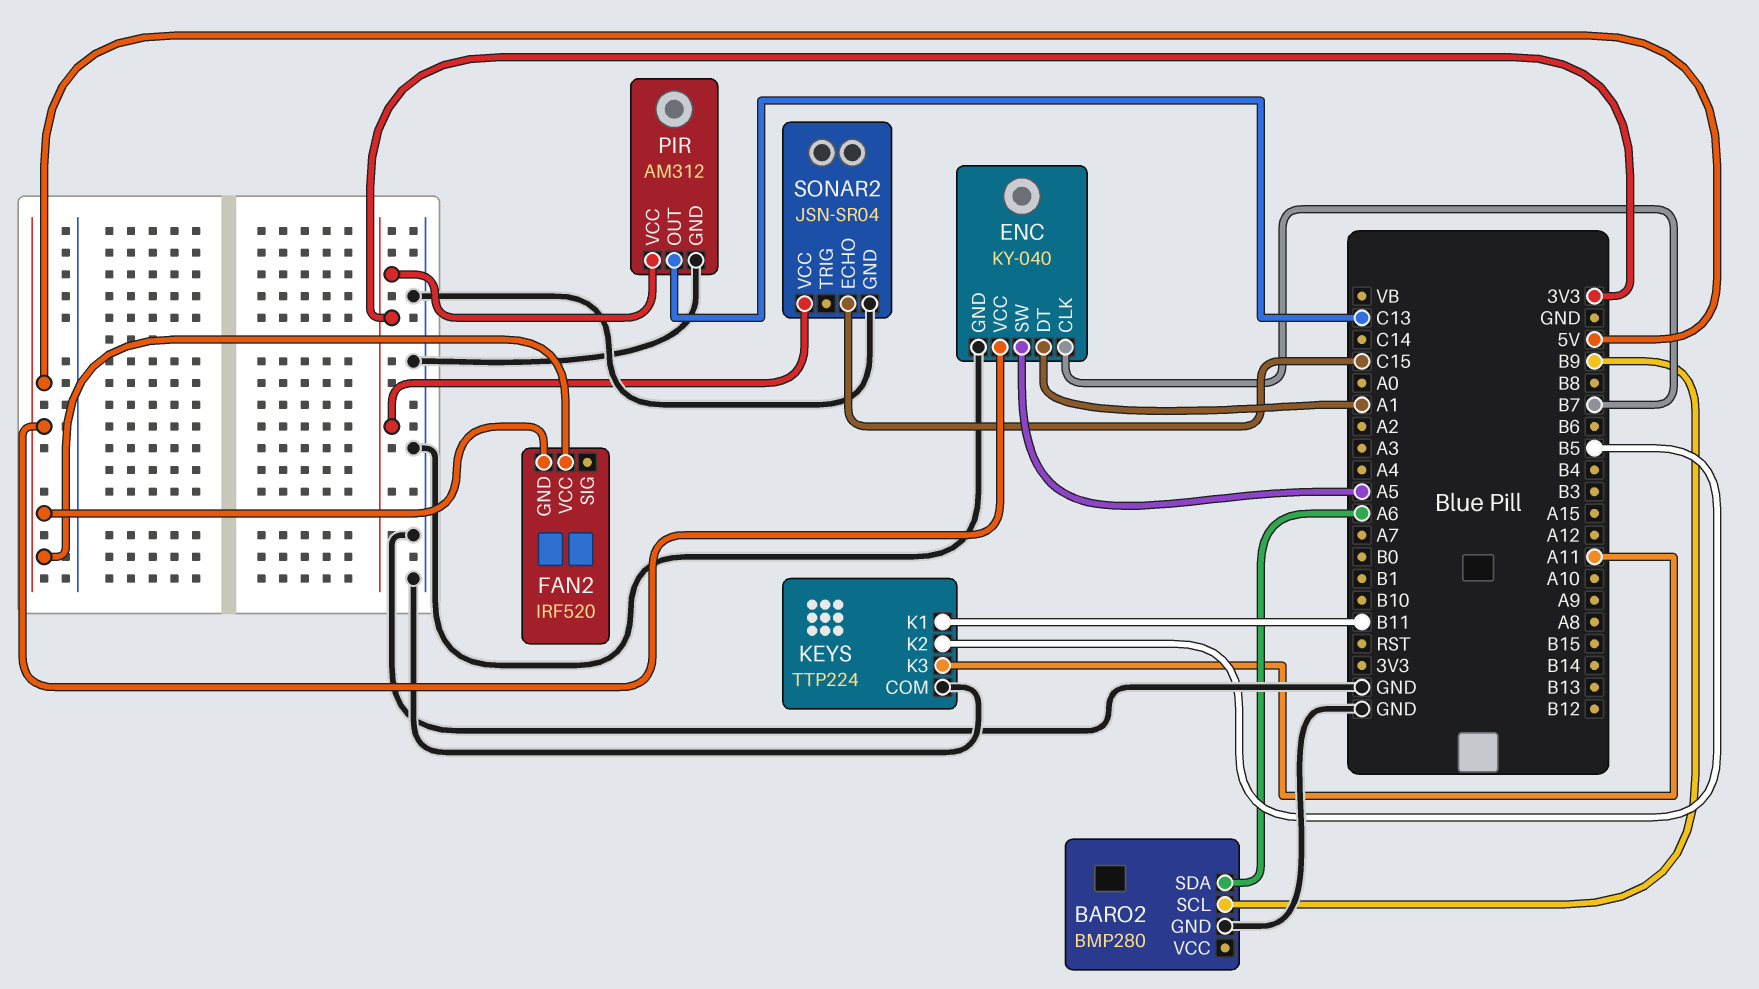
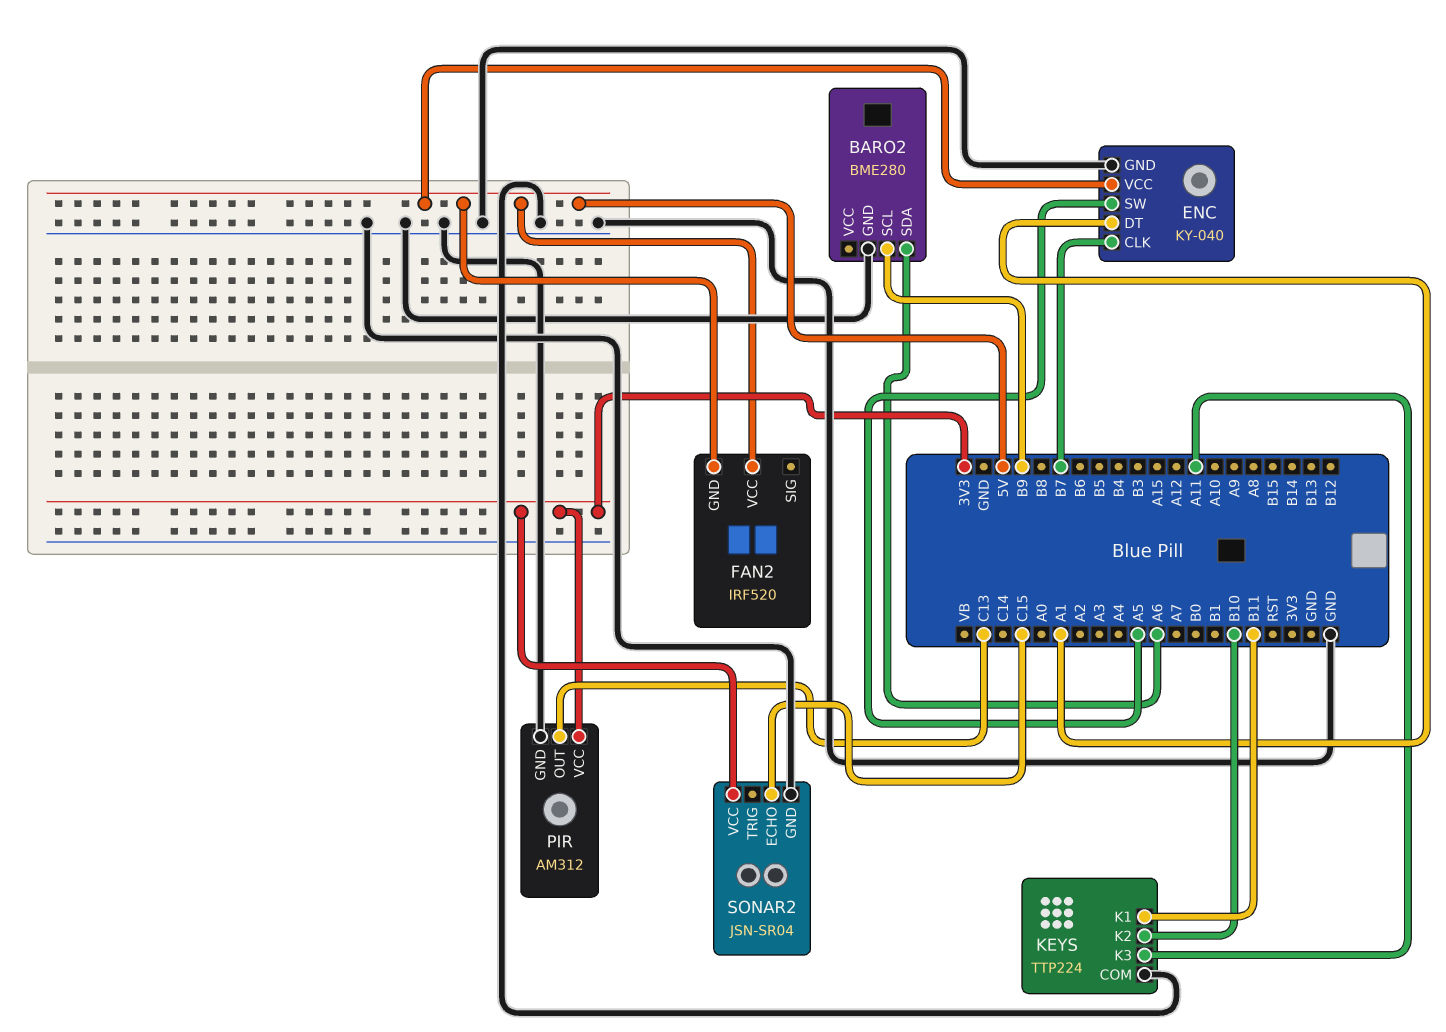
BARO2: BMP280 -> BME280
KEYS pin K2: B5 -> B10

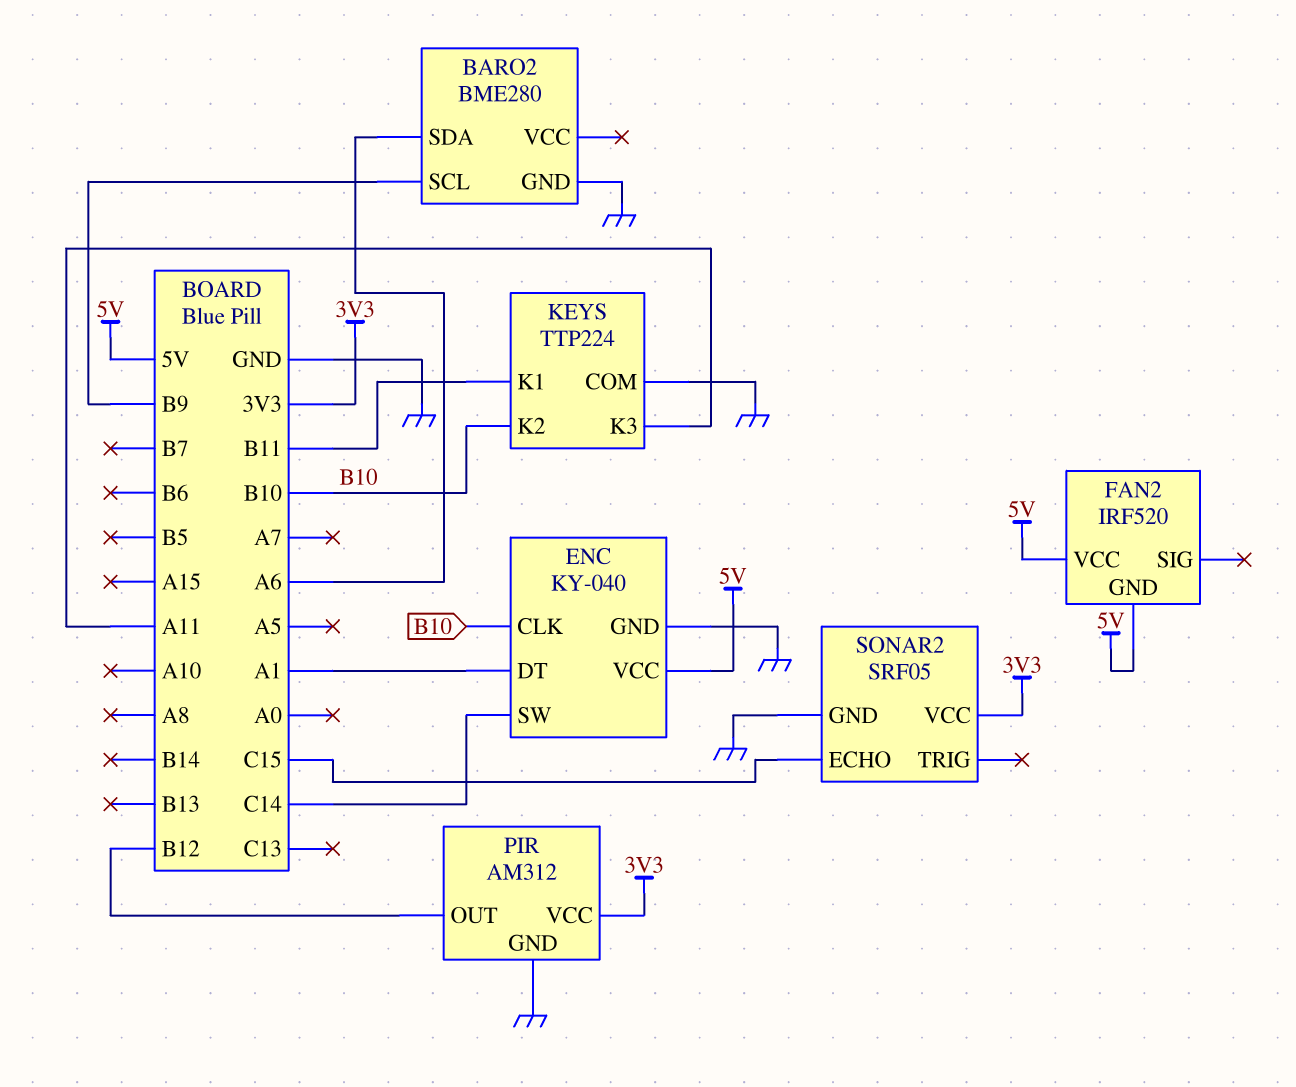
ENC pin CLK: B7 -> B10
ENC pin SW: A5 -> C14
PIR pin OUT: C13 -> B12
SONAR2: JSN-SR04 -> SRF05

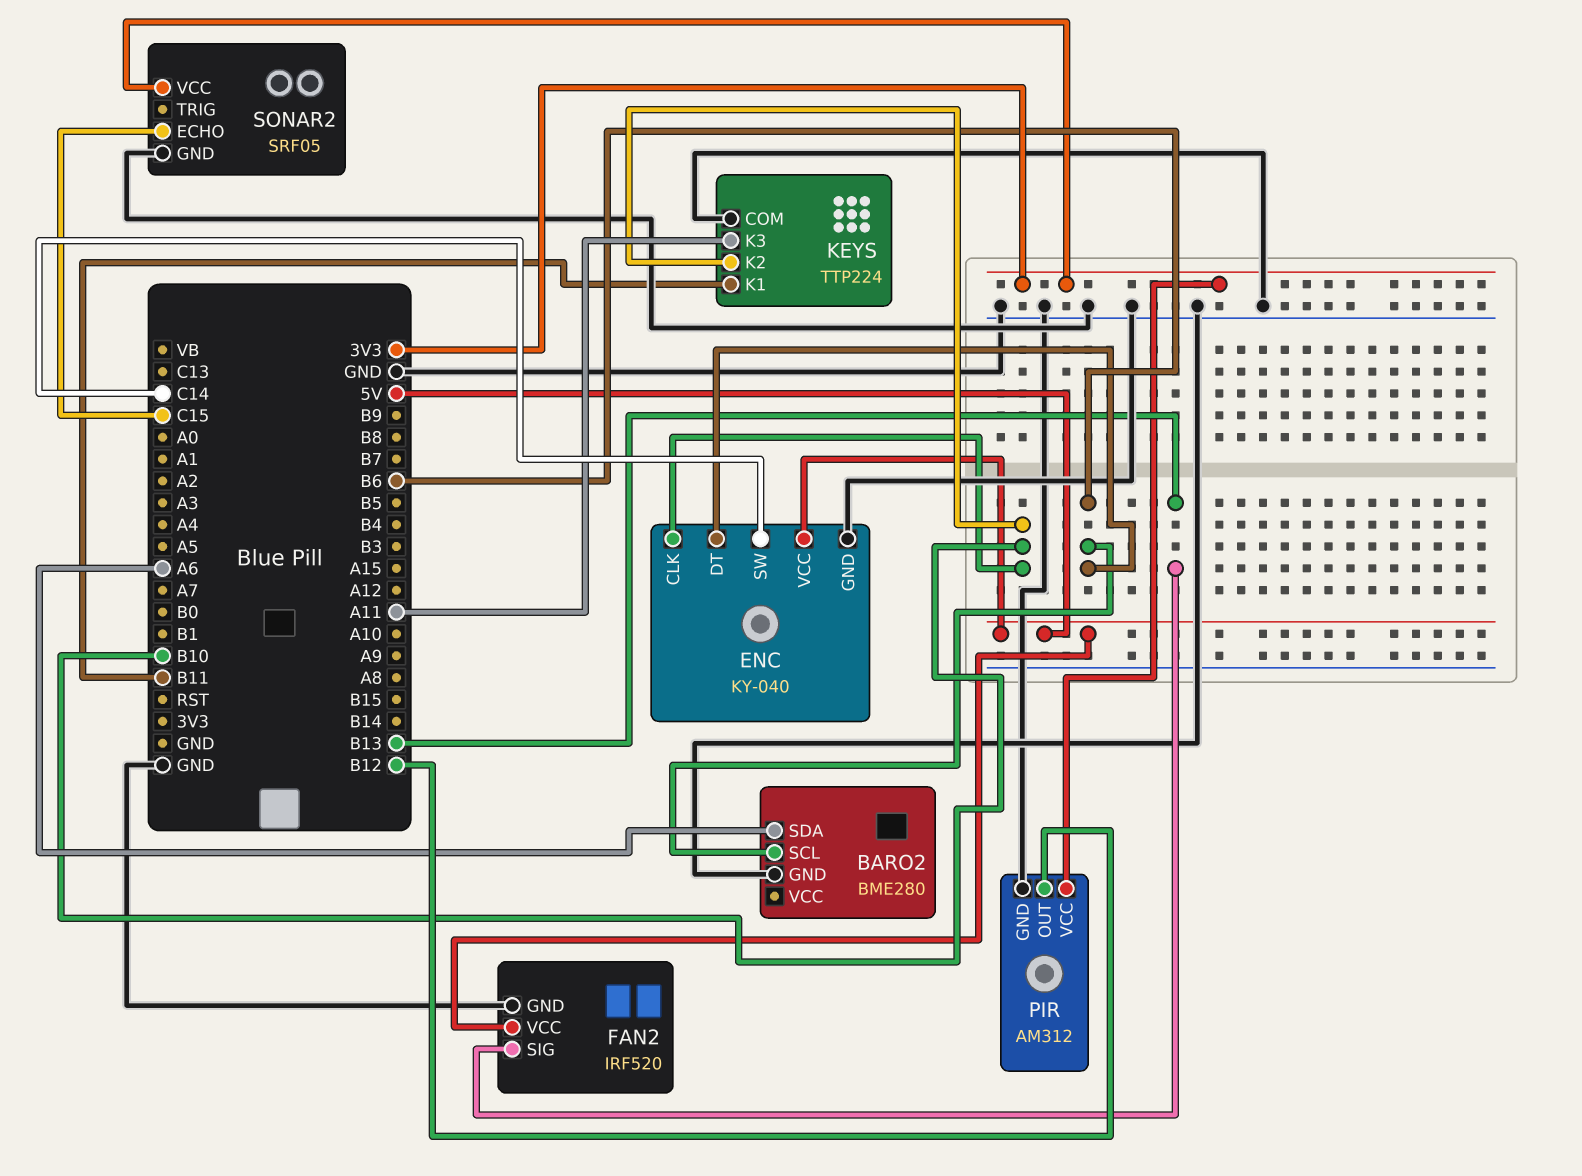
BARO2 pin SCL: B9 -> B6
ENC pin DT: A1 -> B6
FAN2 pin GND: 5V -> GND
FAN2 pin SIG: none -> B13

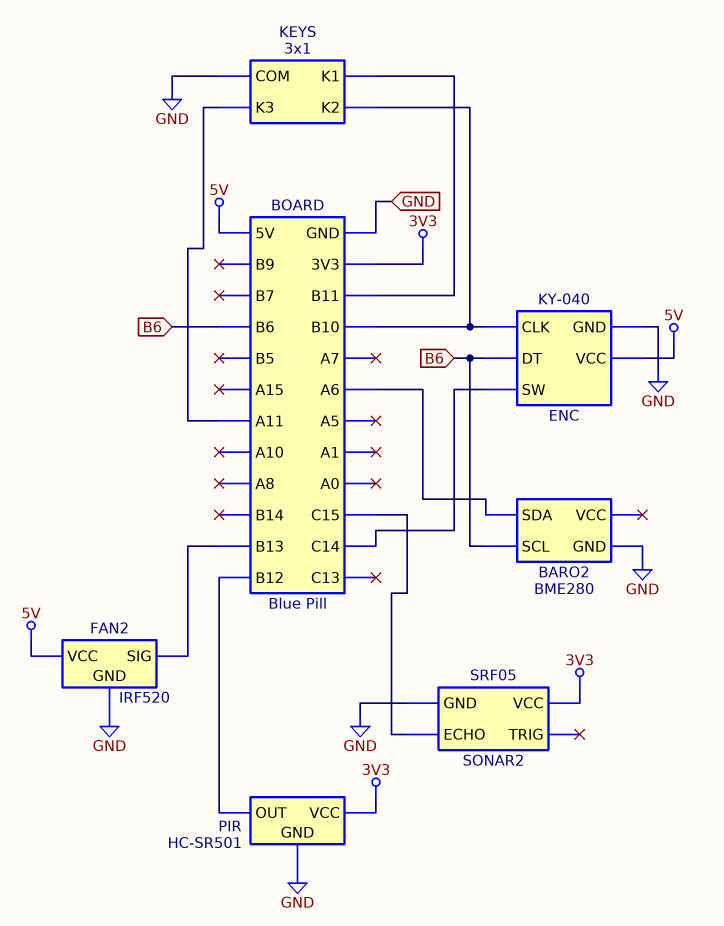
KEYS: TTP224 -> 3x1
PIR: AM312 -> HC-SR501

